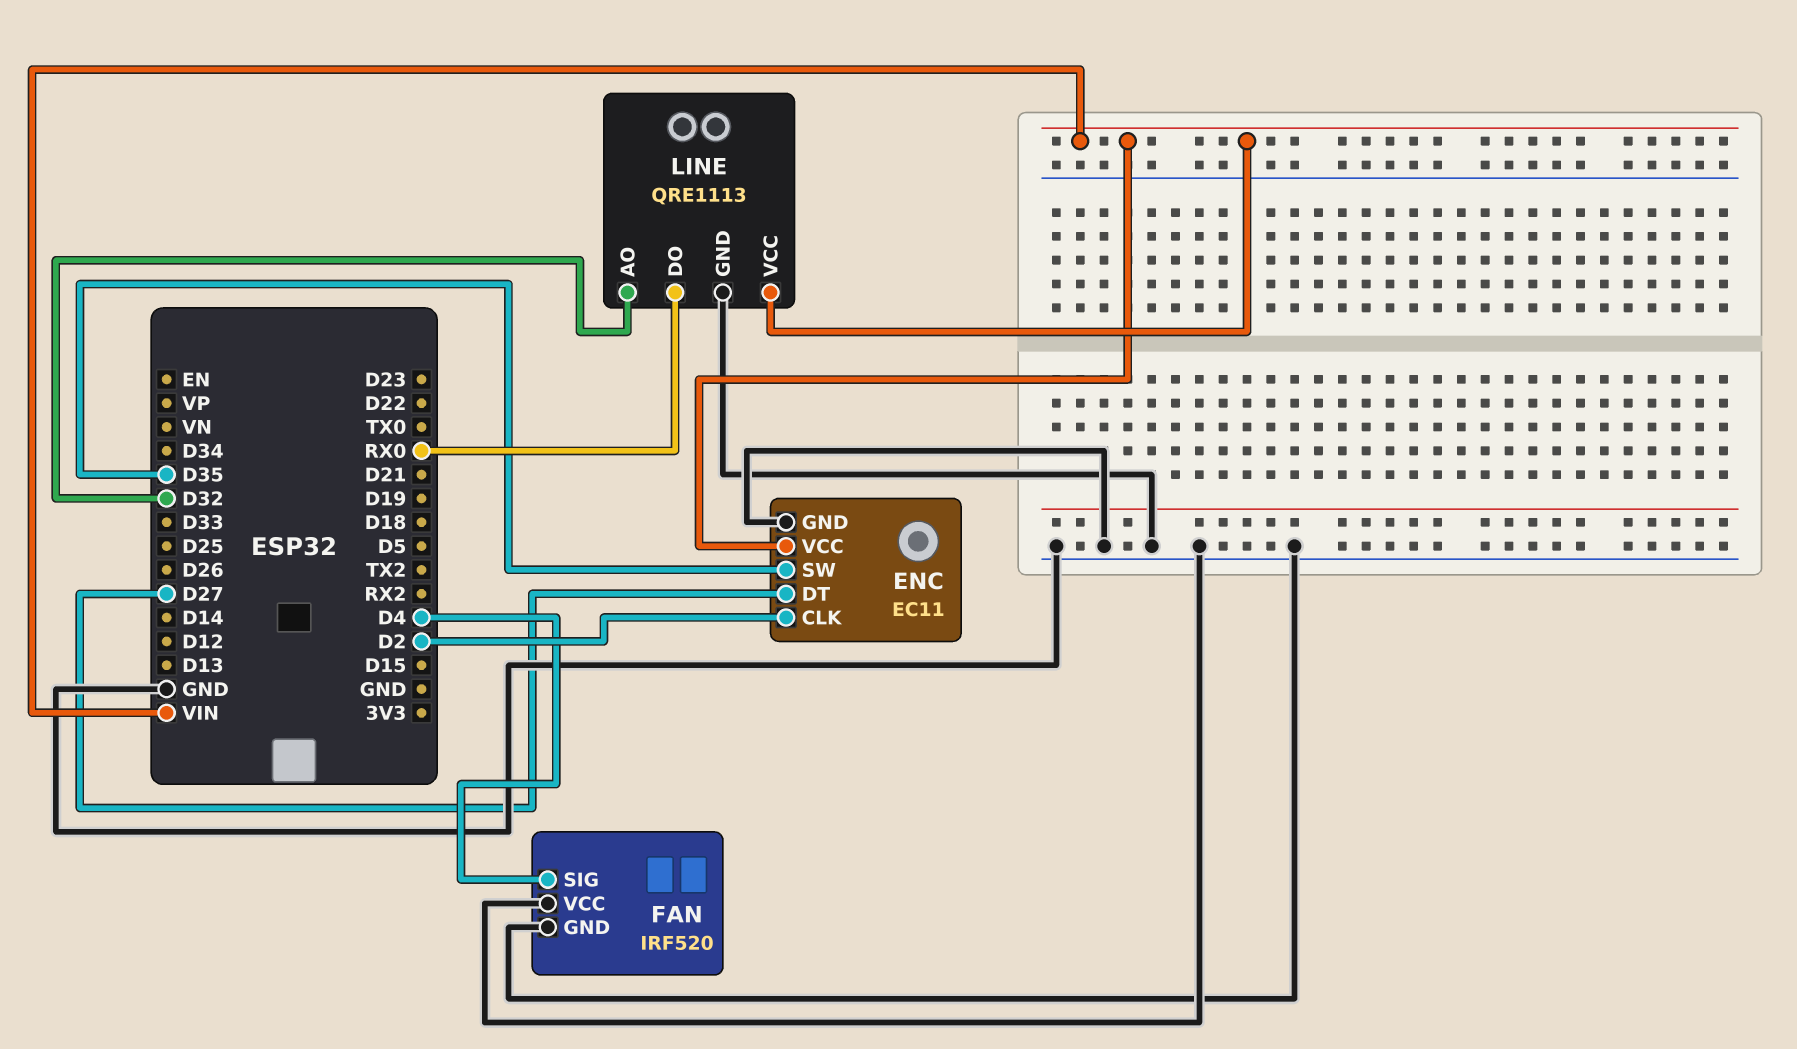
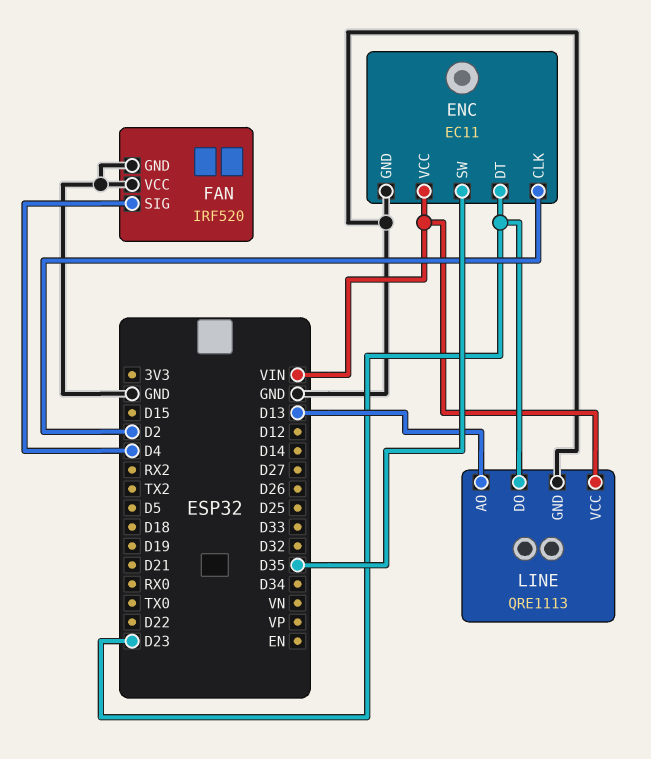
ENC pin DT: D27 -> D23
LINE pin AO: D32 -> D13
LINE pin DO: RX0 -> D23

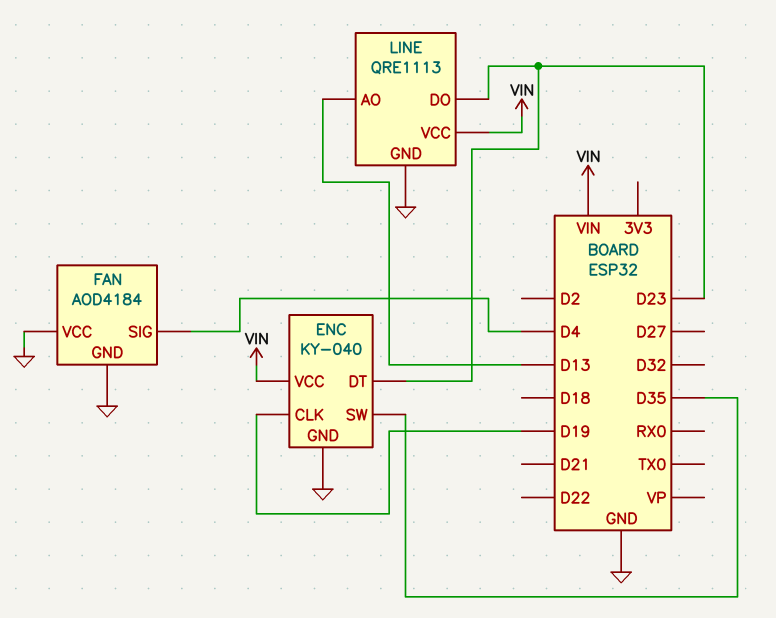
ENC: EC11 -> KY-040
ENC pin CLK: D2 -> D19
FAN: IRF520 -> AOD4184

